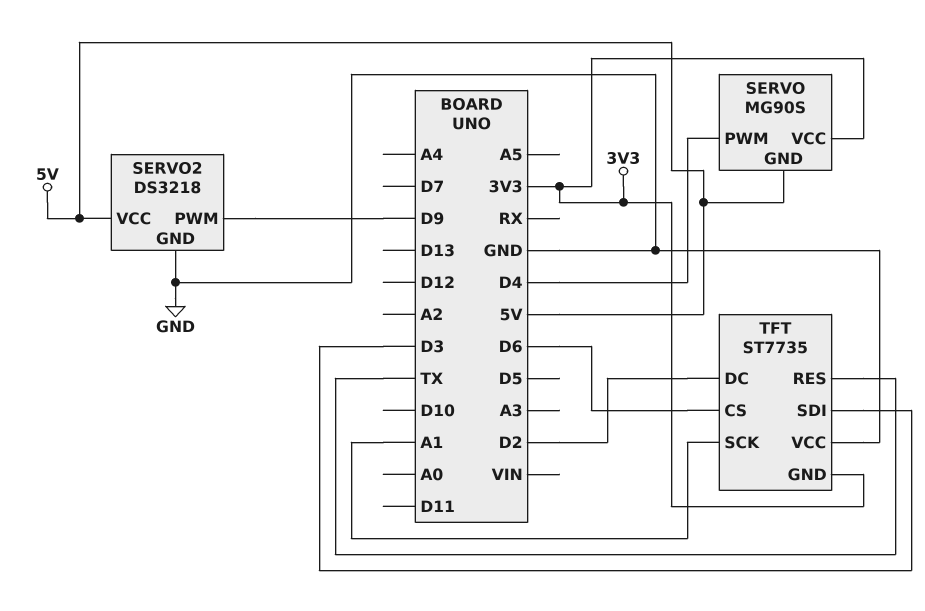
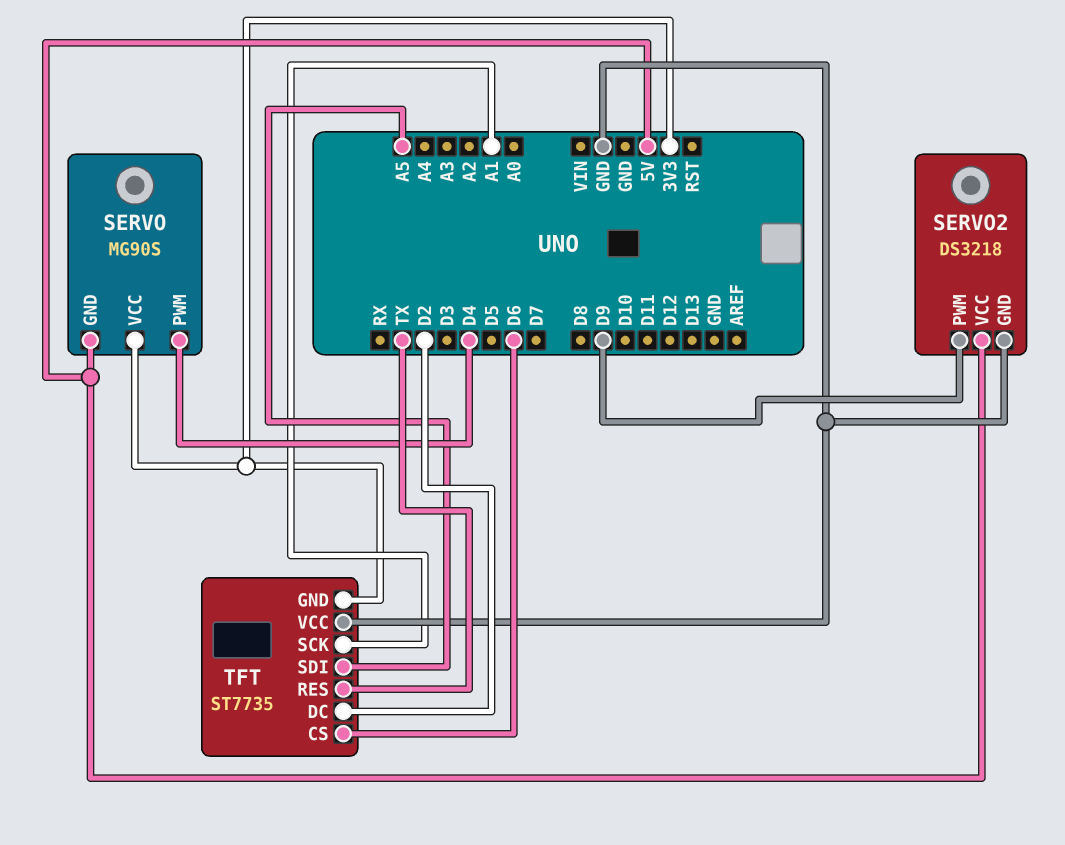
TFT pin SDI: D3 -> A5

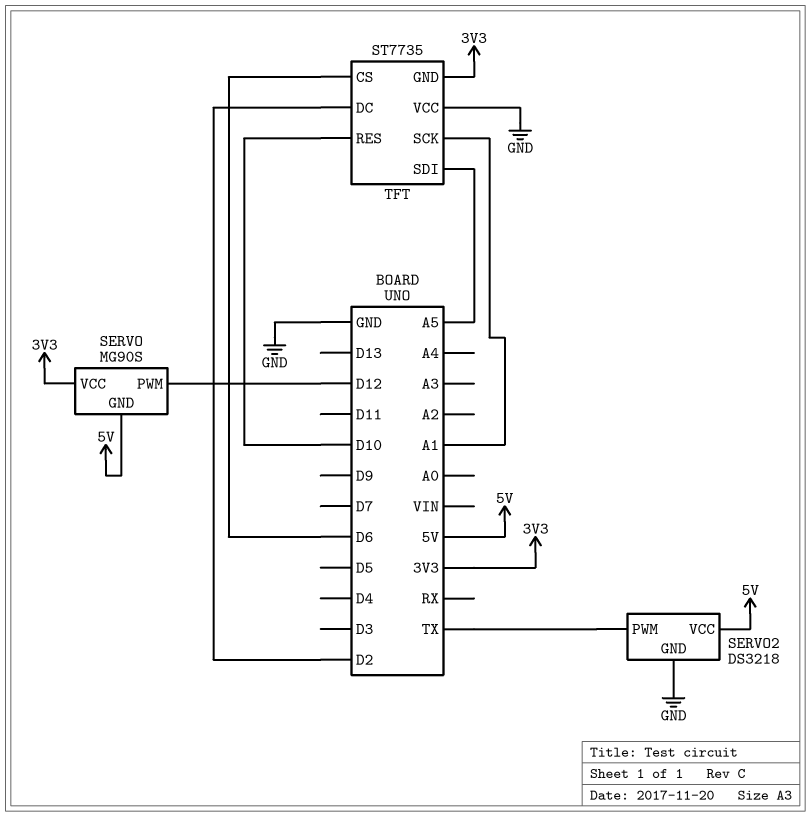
SERVO pin PWM: D4 -> D12
SERVO2 pin PWM: D9 -> TX
TFT pin RES: TX -> D10

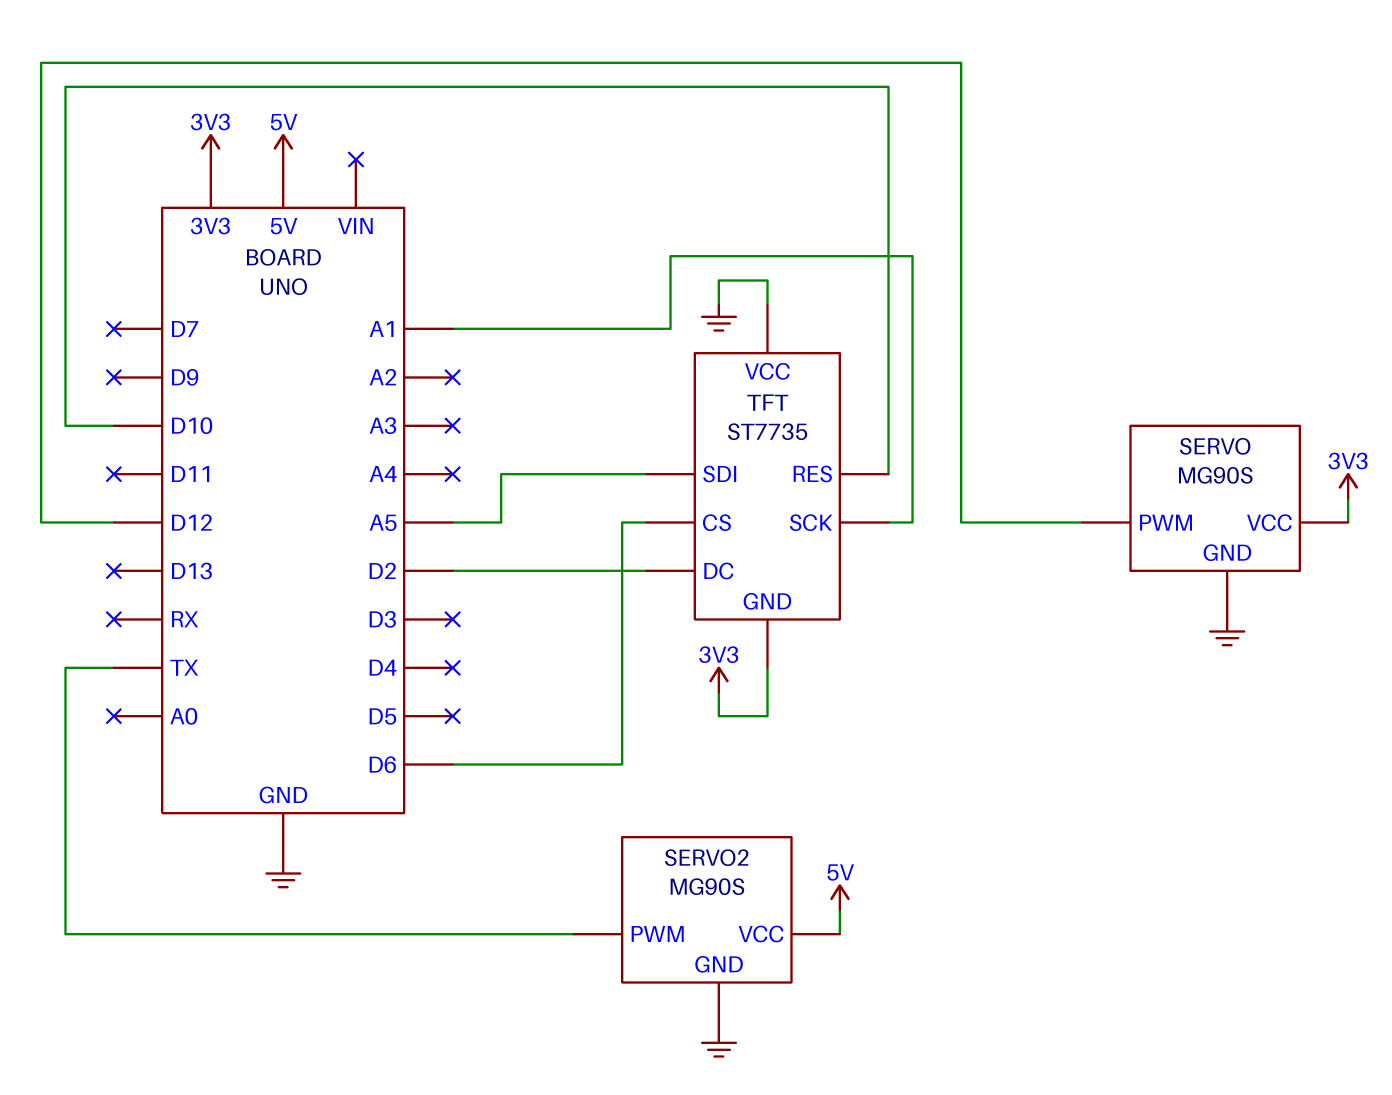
SERVO pin GND: 5V -> GND
SERVO2: DS3218 -> MG90S

